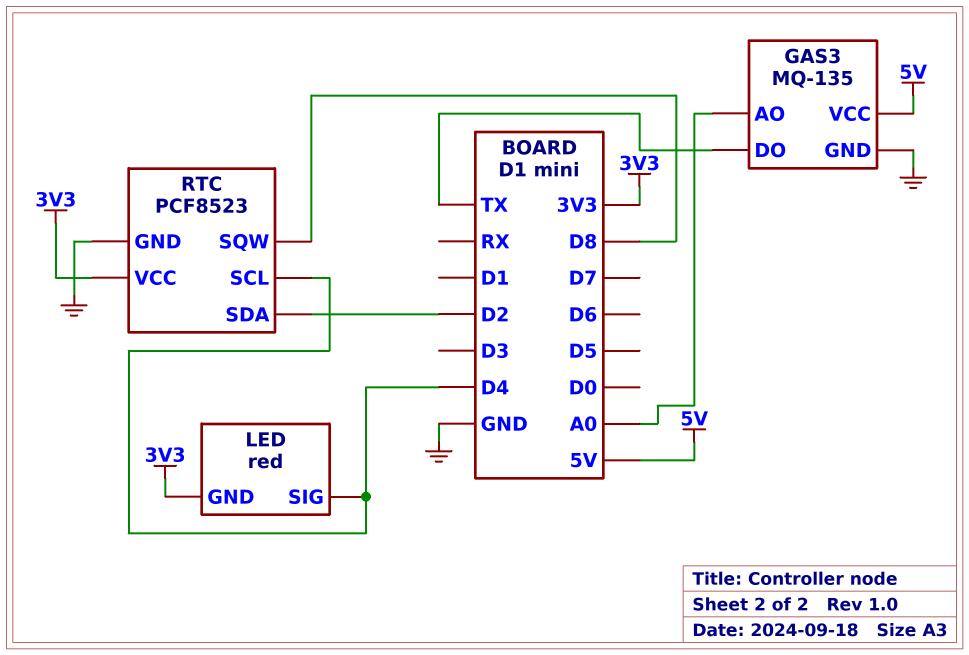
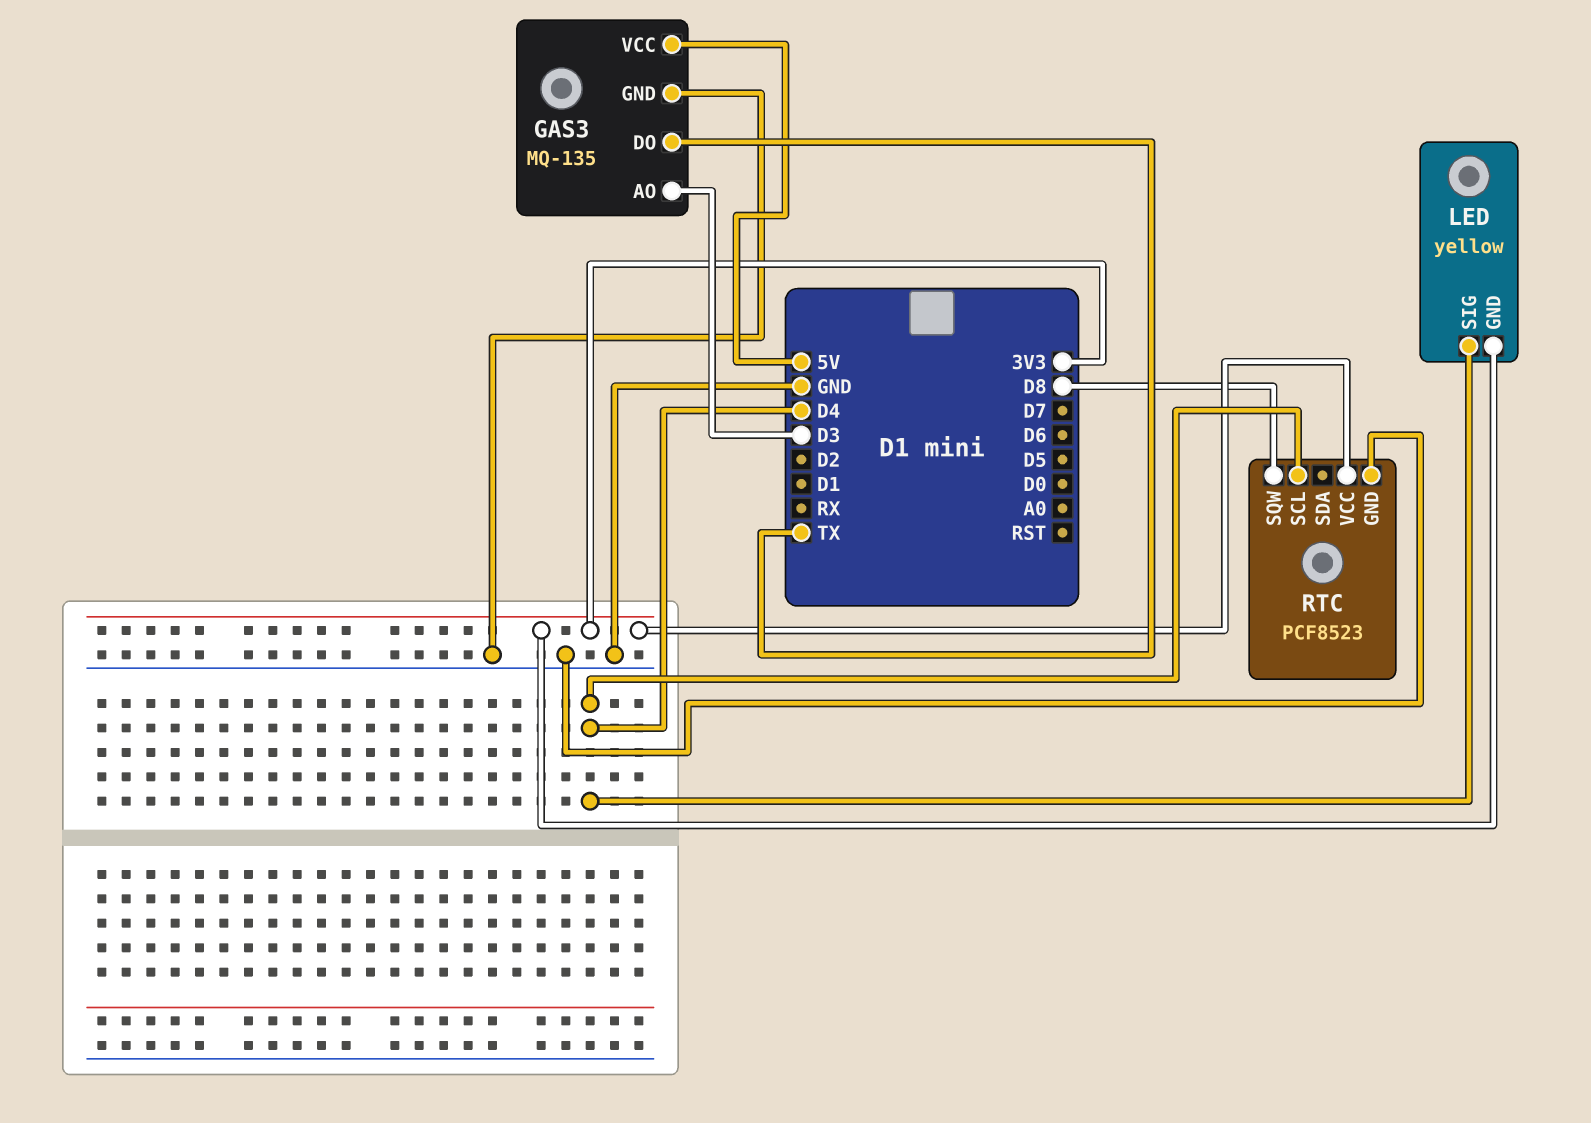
GAS3 pin AO: A0 -> D3
LED: red -> yellow
RTC pin SDA: D2 -> none

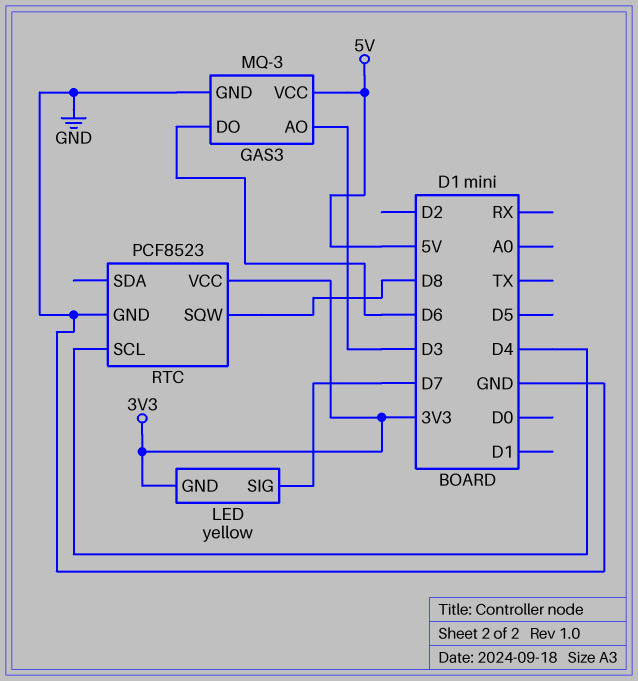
GAS3: MQ-135 -> MQ-3
GAS3 pin DO: TX -> D6
LED pin SIG: D4 -> D7

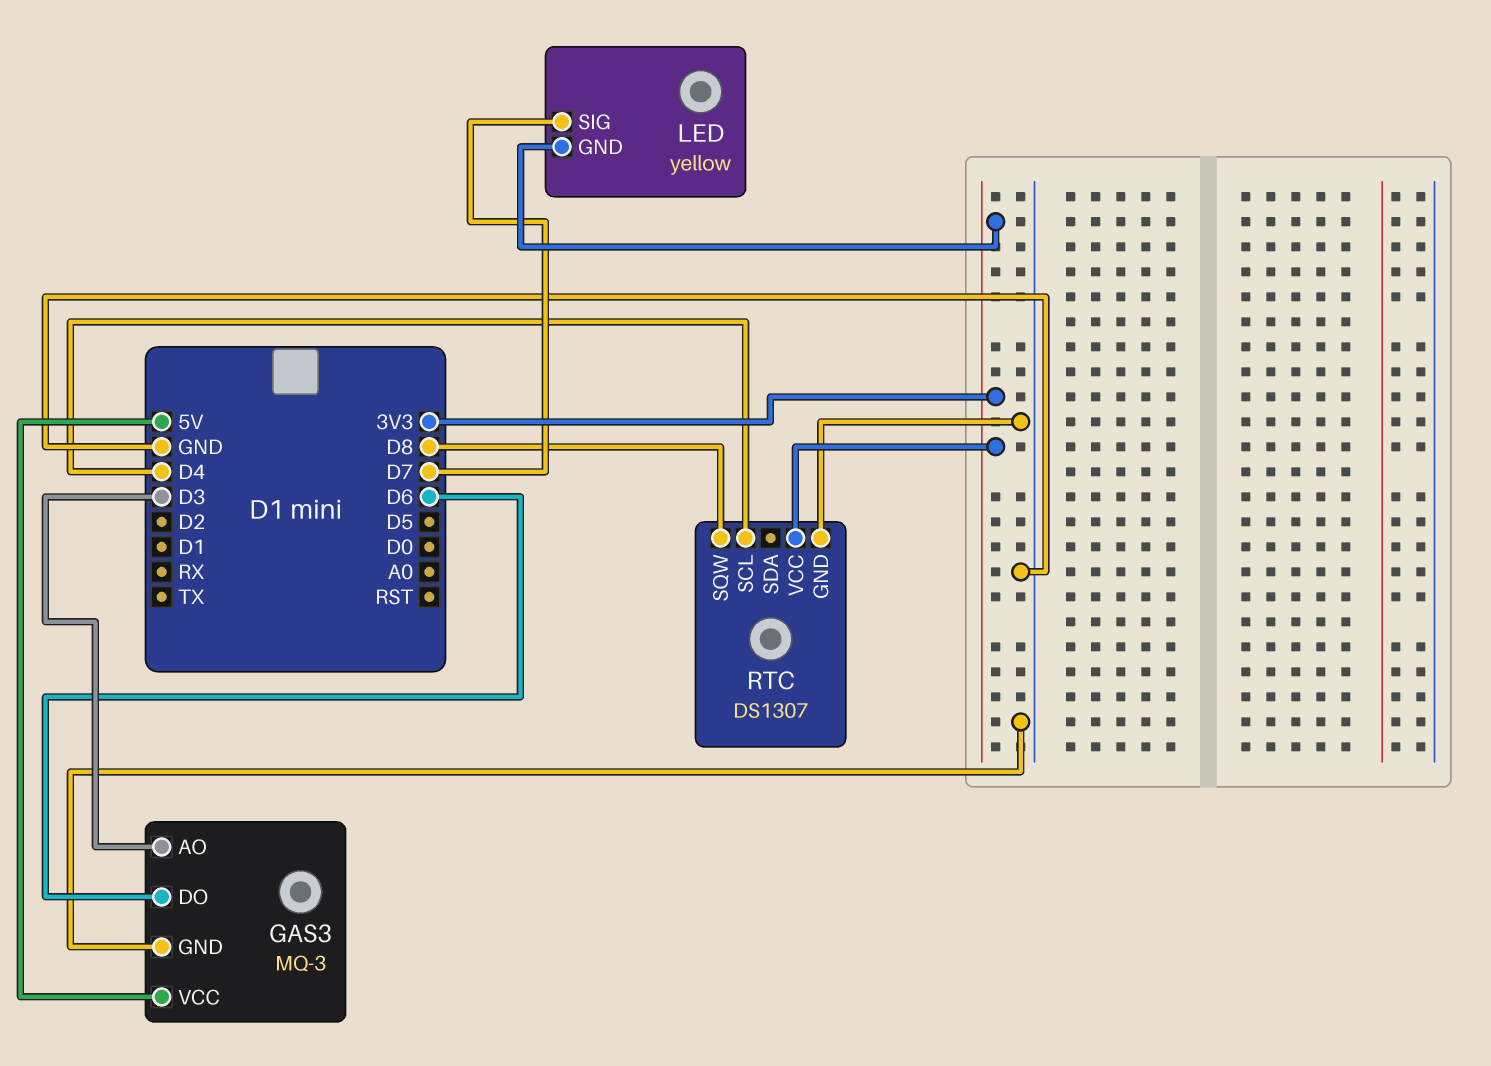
RTC: PCF8523 -> DS1307

